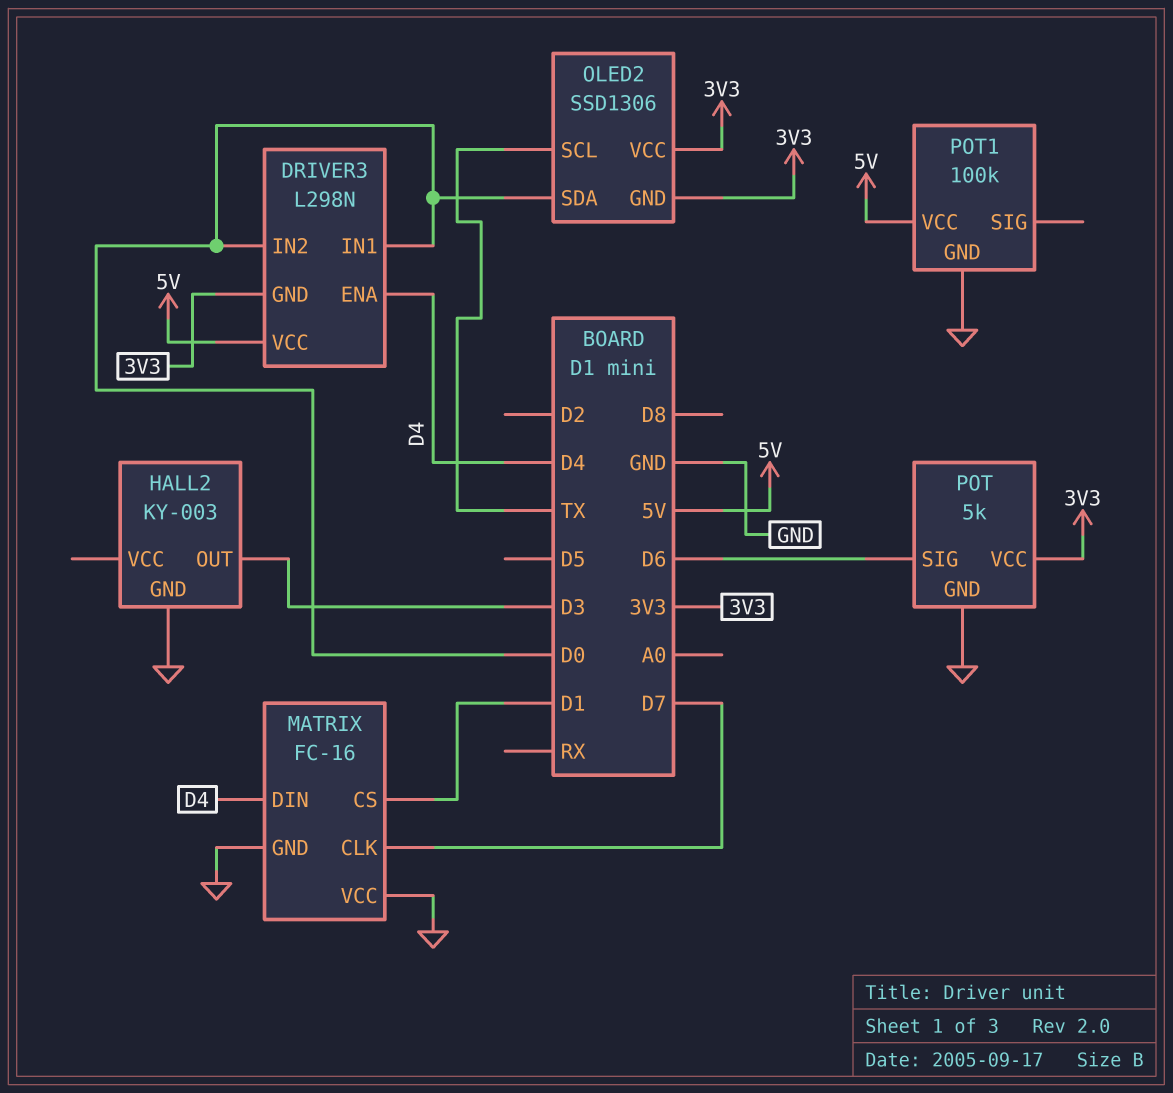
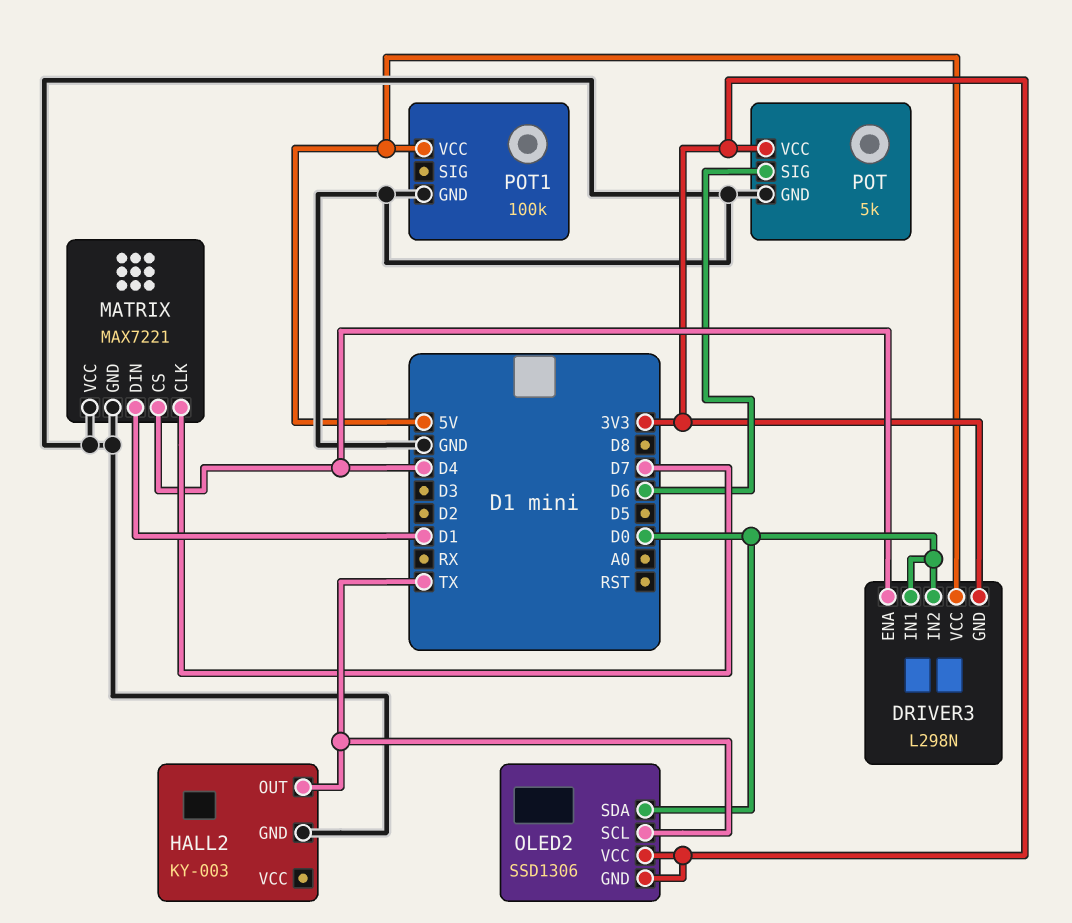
HALL2 pin OUT: D3 -> TX
MATRIX: FC-16 -> MAX7221
MATRIX pin CS: D1 -> D4
MATRIX pin DIN: D4 -> D1

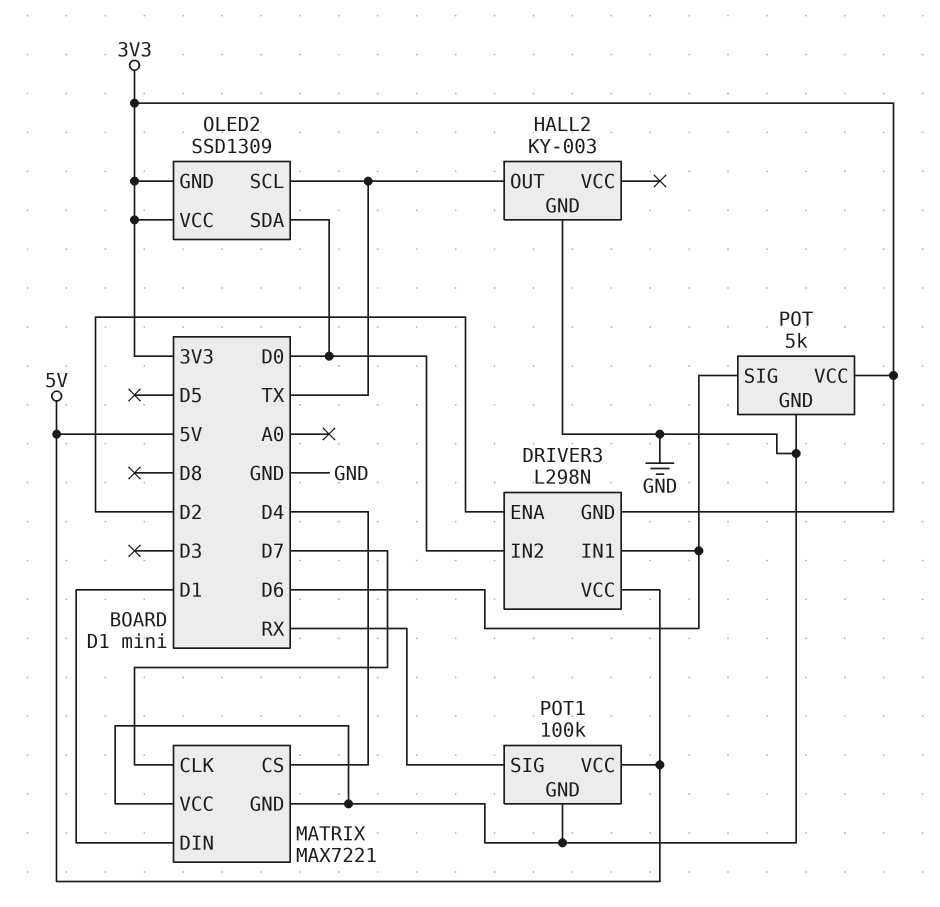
DRIVER3 pin ENA: D4 -> D2
DRIVER3 pin IN1: D0 -> D6
OLED2: SSD1306 -> SSD1309
POT1 pin SIG: none -> RX

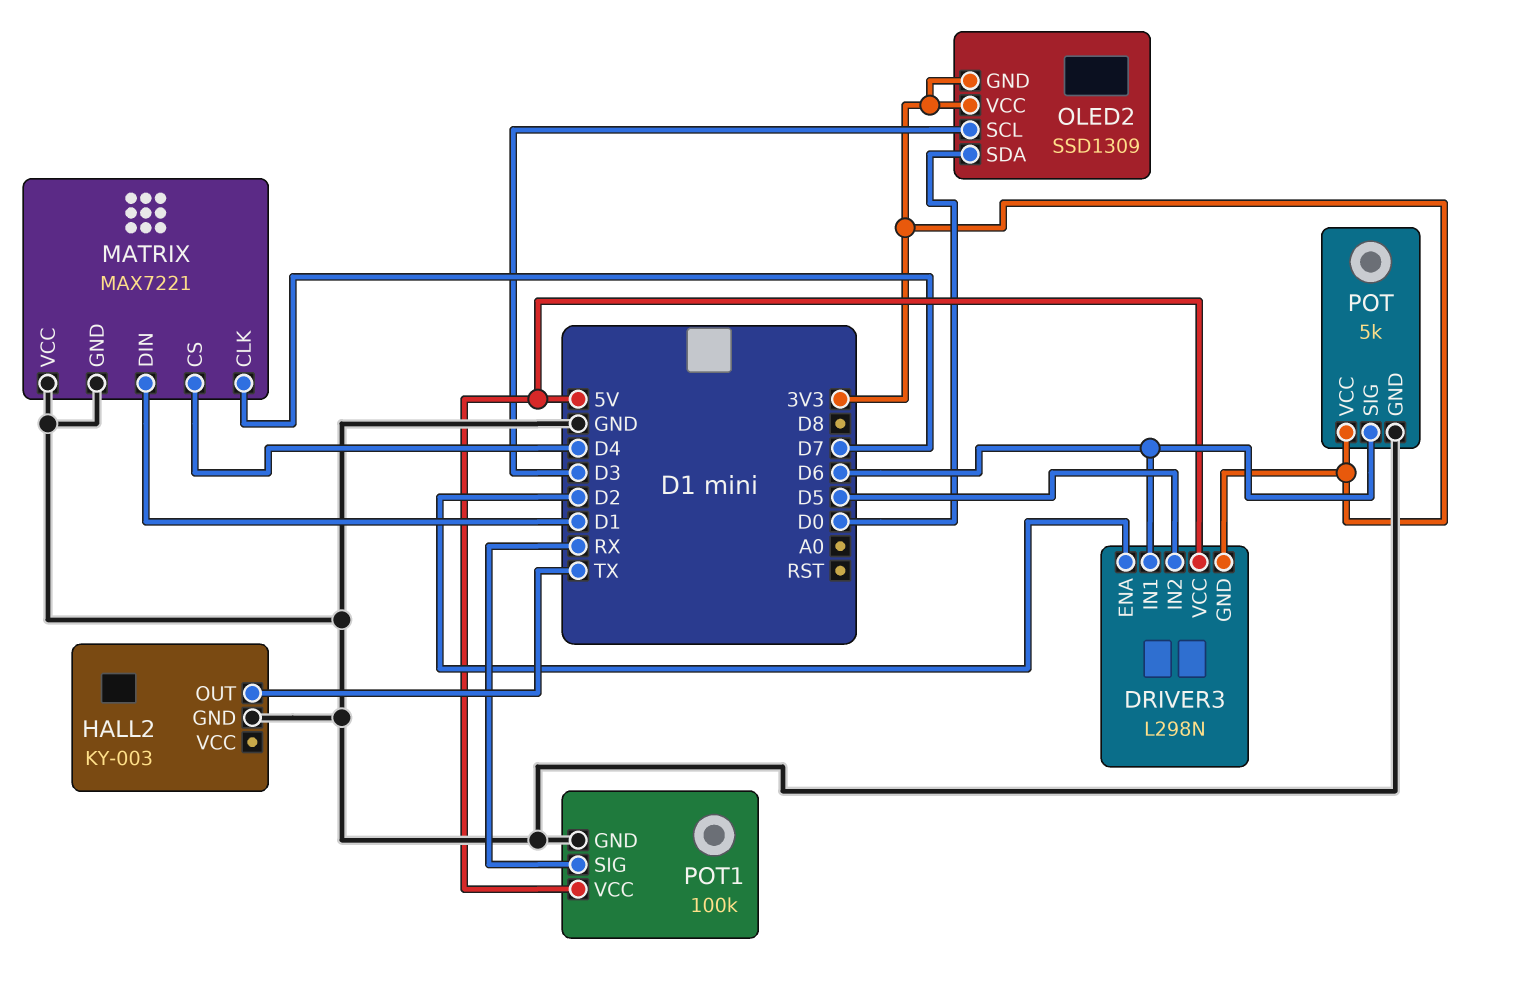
DRIVER3 pin IN2: D0 -> D5
OLED2 pin SCL: TX -> D3

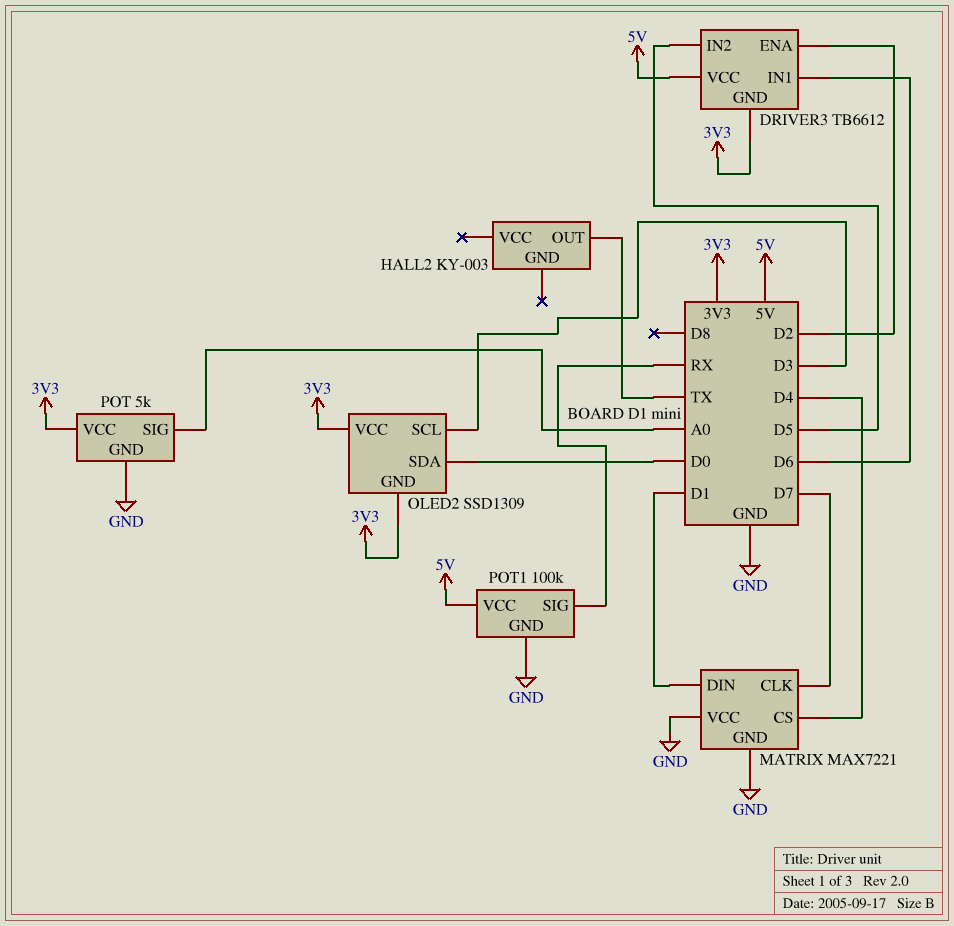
DRIVER3: L298N -> TB6612
HALL2 pin GND: GND -> none
POT pin SIG: D6 -> A0

